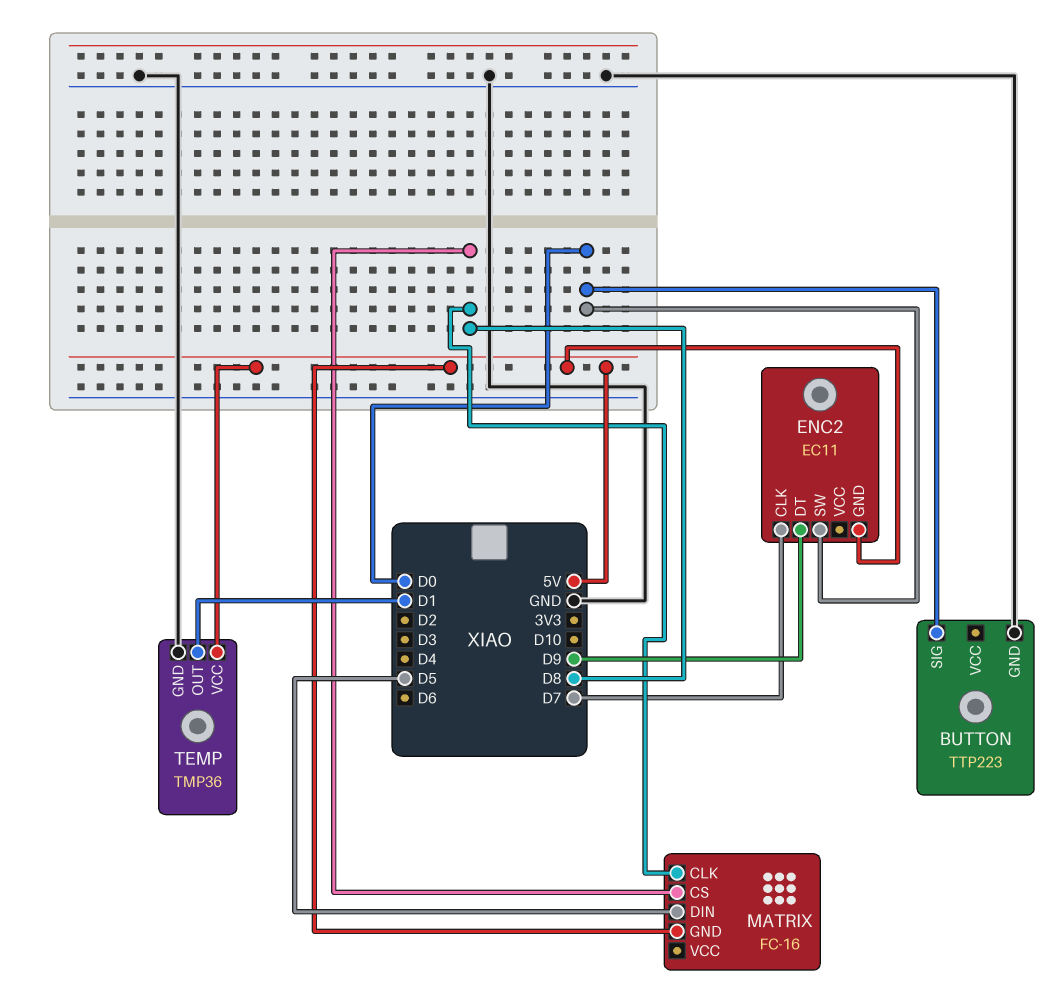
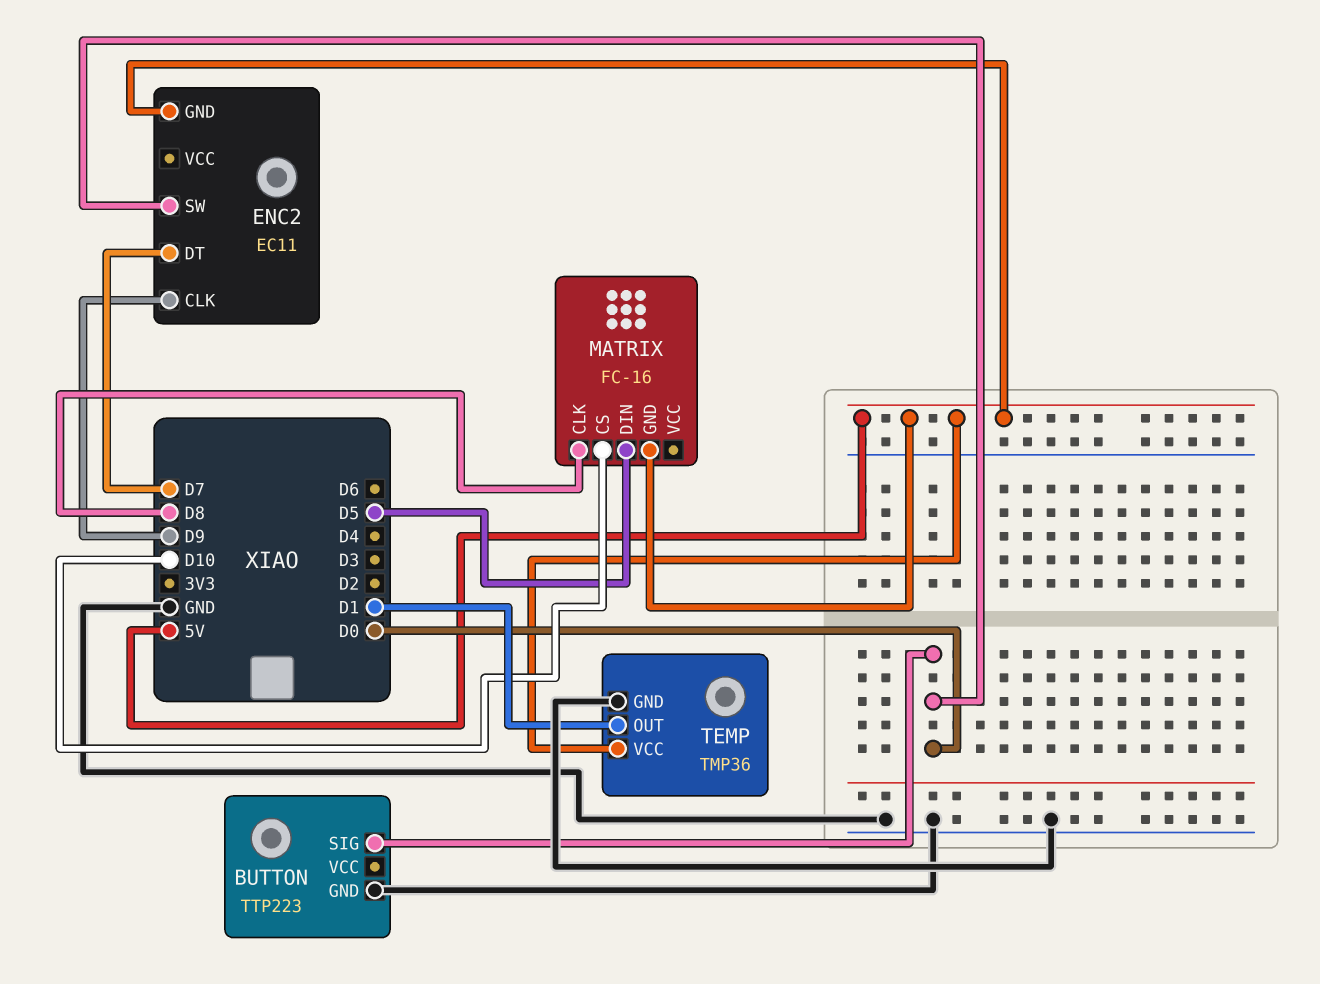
ENC2 pin CLK: D7 -> D9
ENC2 pin DT: D9 -> D7
MATRIX pin CS: D8 -> D10

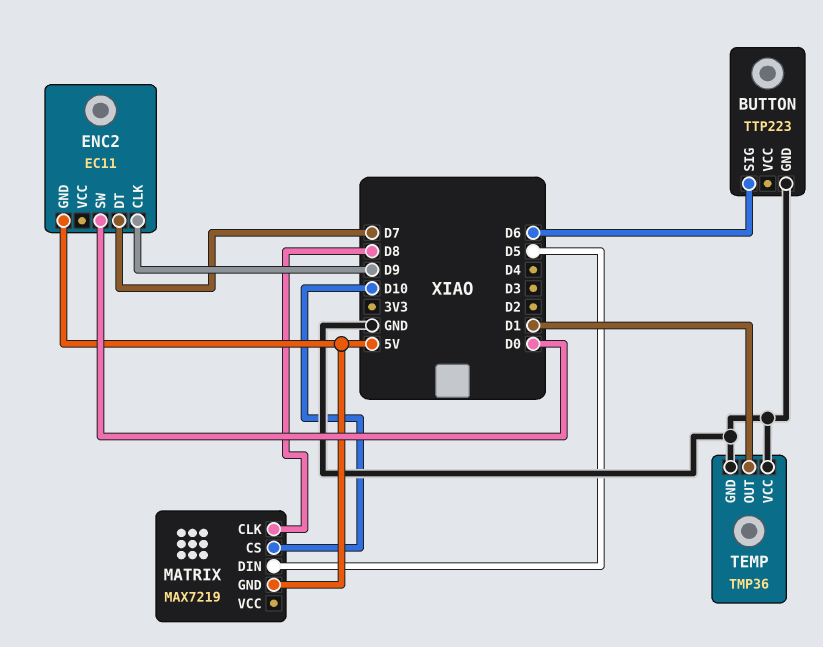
BUTTON pin SIG: D0 -> D6
MATRIX: FC-16 -> MAX7219
TEMP pin VCC: 5V -> GND

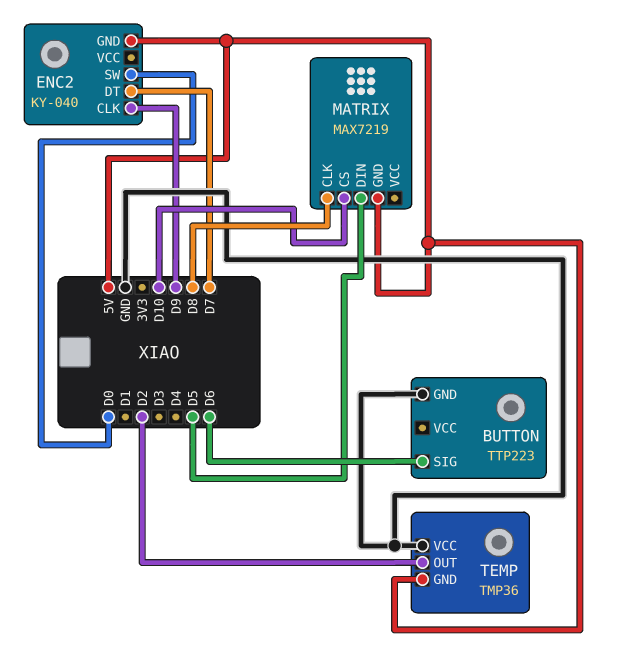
ENC2: EC11 -> KY-040
TEMP pin GND: GND -> 5V
TEMP pin OUT: D1 -> D2

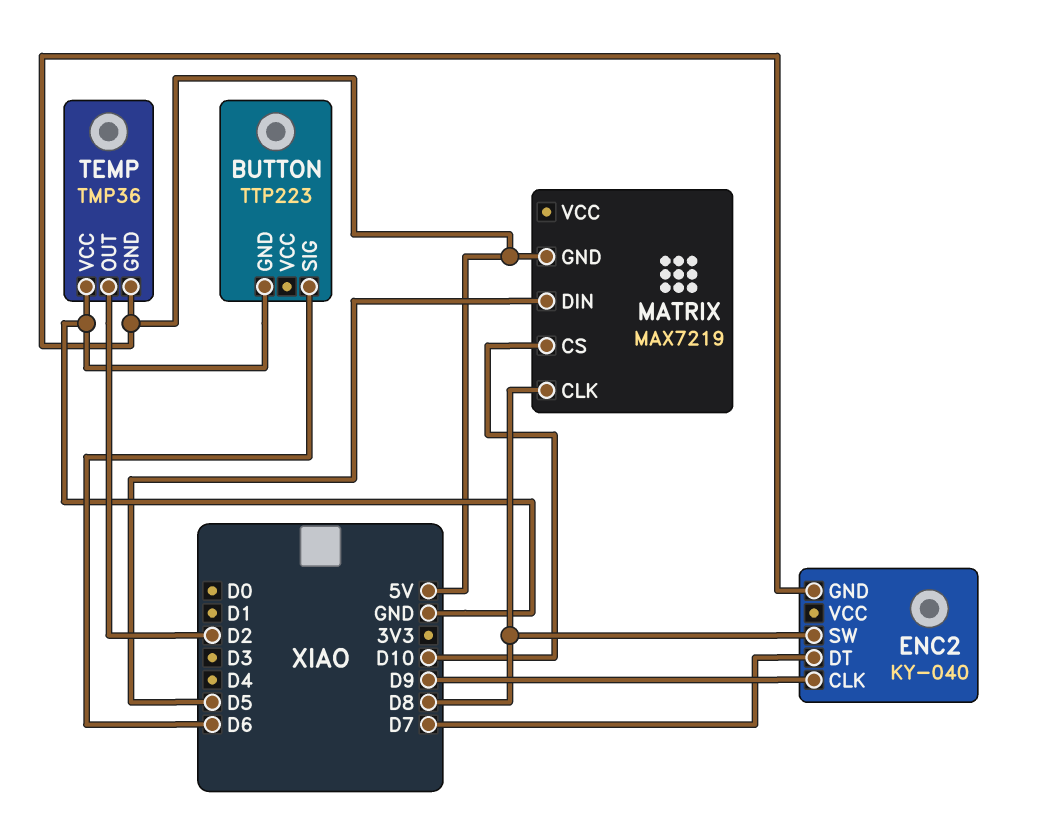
ENC2 pin SW: D0 -> D8

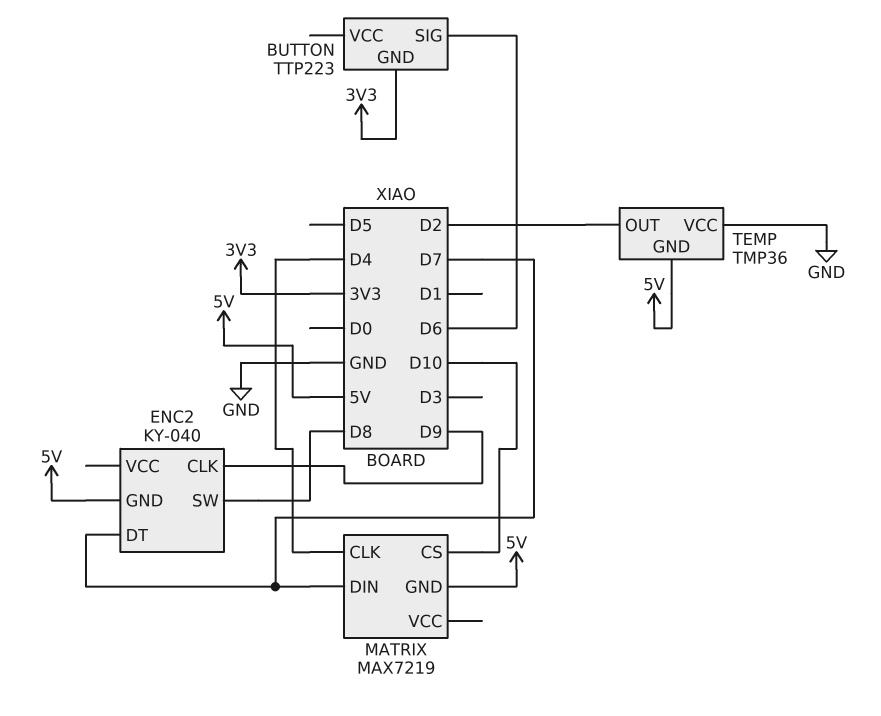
BUTTON pin GND: GND -> 3V3
MATRIX pin CLK: D8 -> D4
MATRIX pin DIN: D5 -> D7

